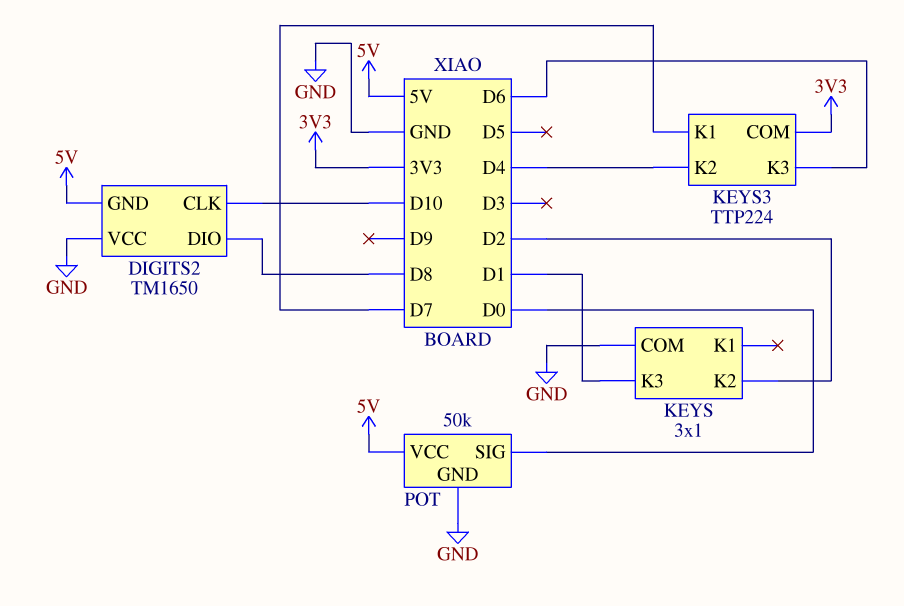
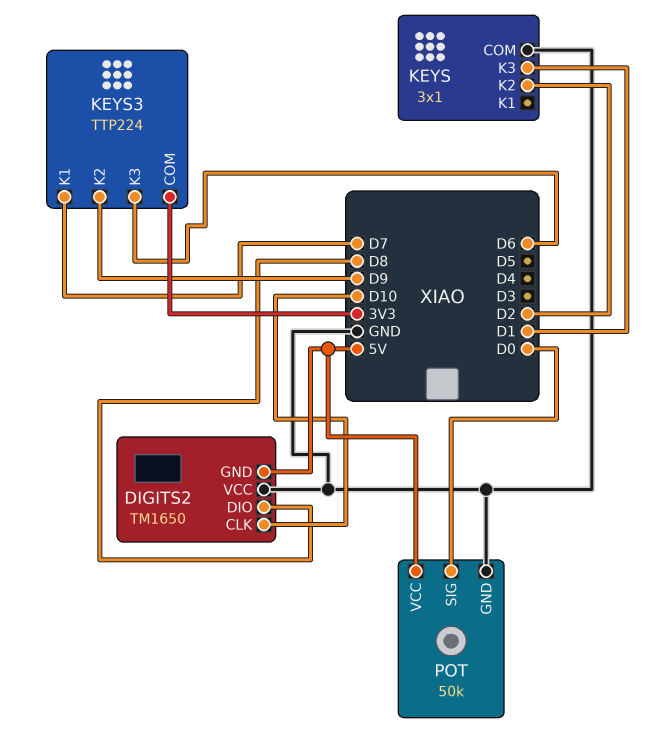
KEYS3 pin K2: D4 -> D9

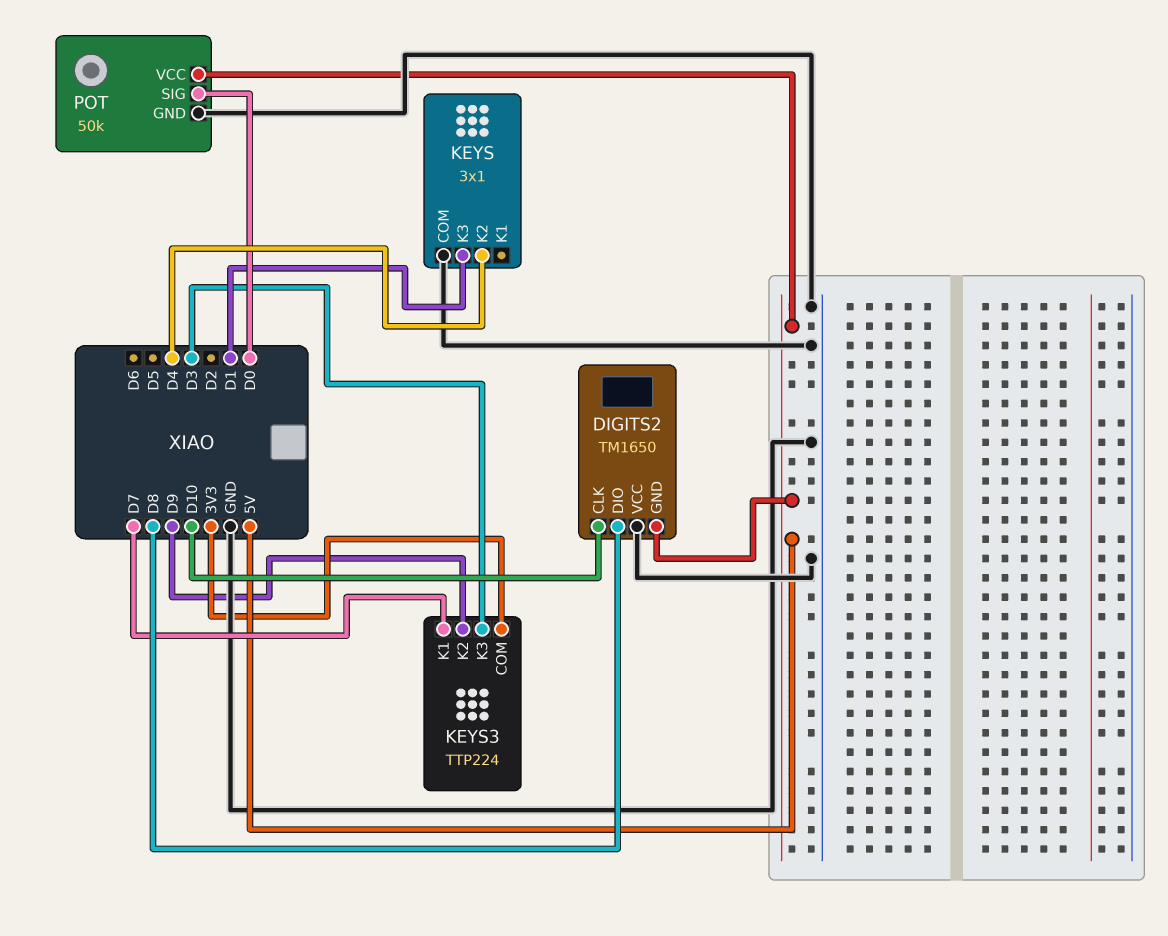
KEYS pin K2: D2 -> D4
KEYS3 pin K3: D6 -> D3

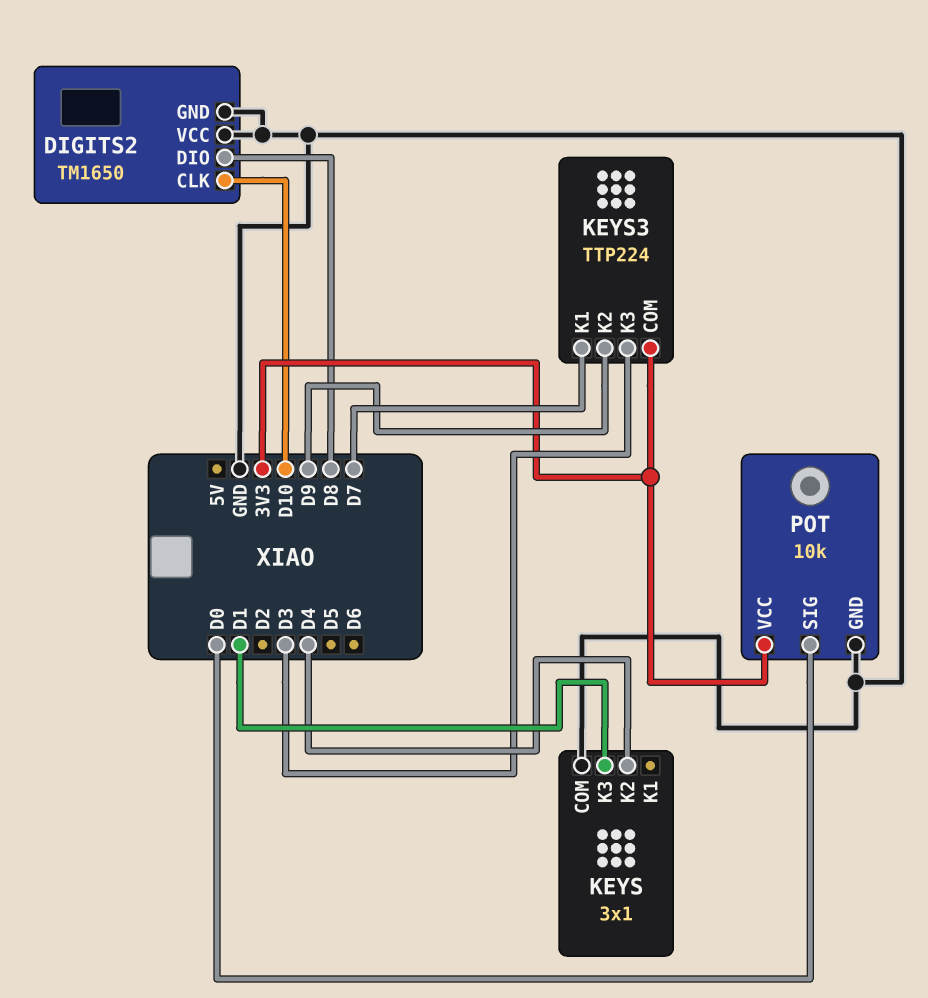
DIGITS2 pin GND: 5V -> GND
POT: 50k -> 10k
POT pin VCC: 5V -> 3V3

